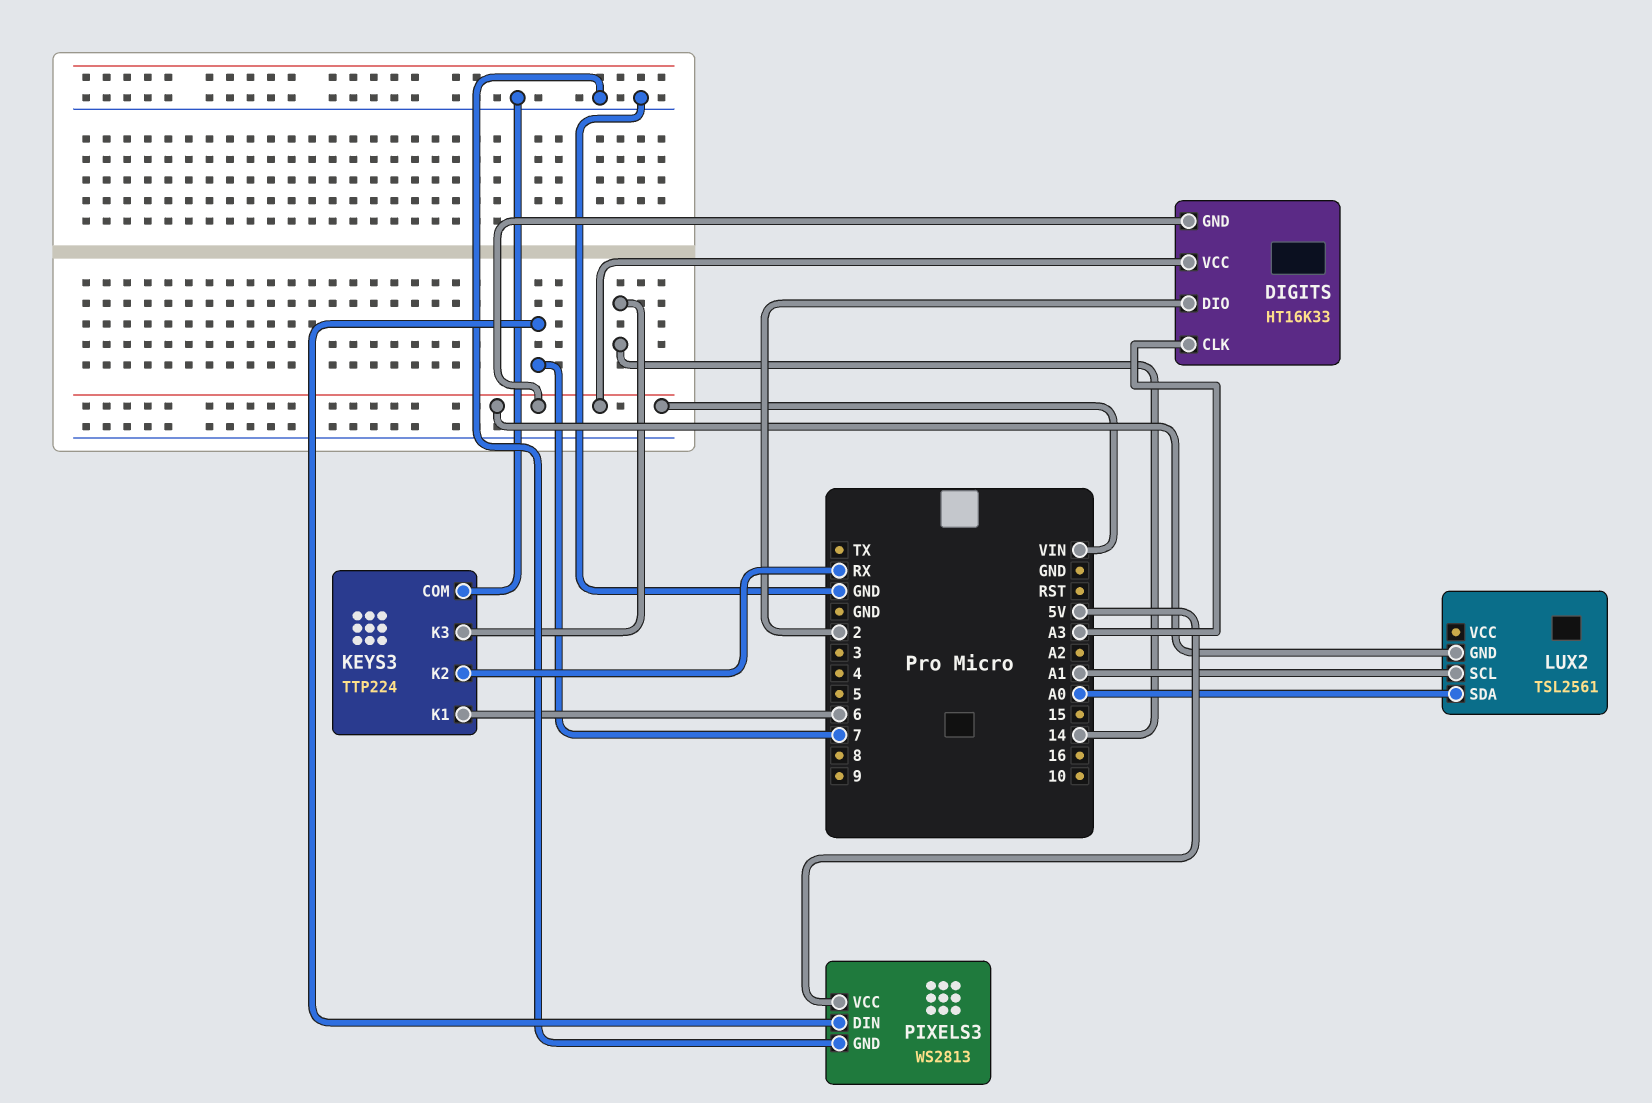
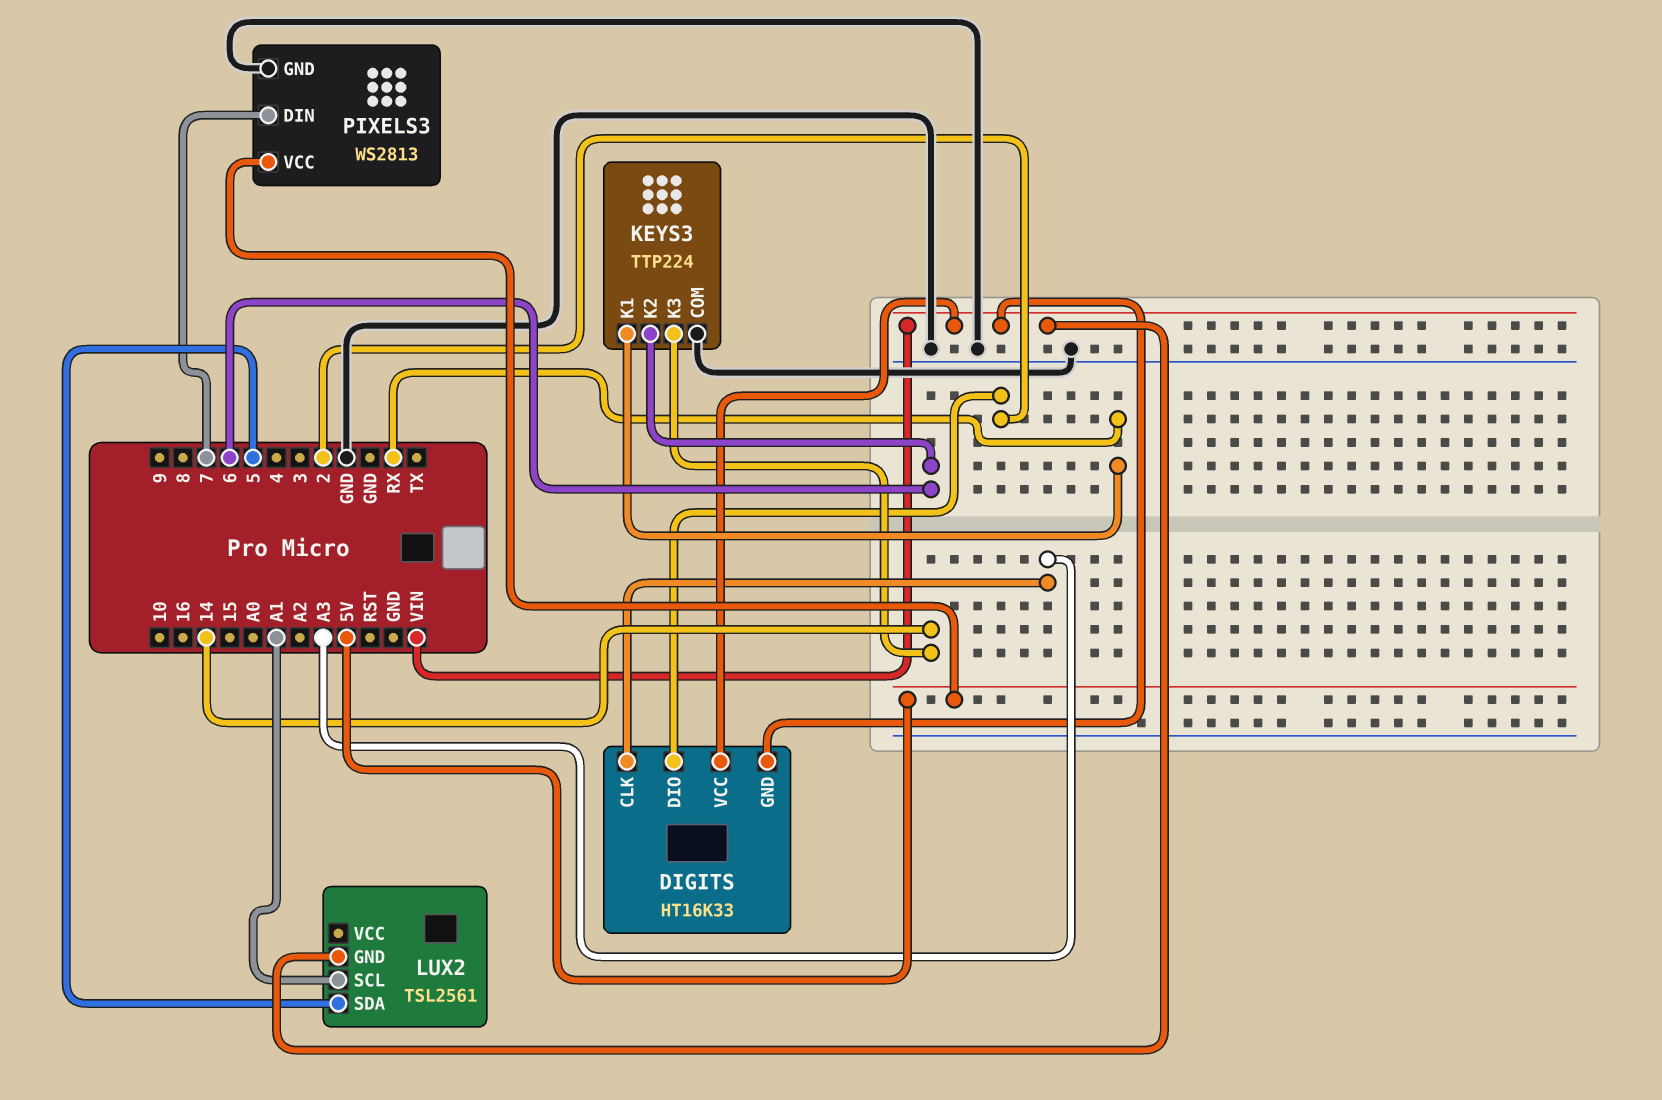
KEYS3 pin K1: 6 -> RX
KEYS3 pin K2: RX -> 6
LUX2 pin SDA: A0 -> 5

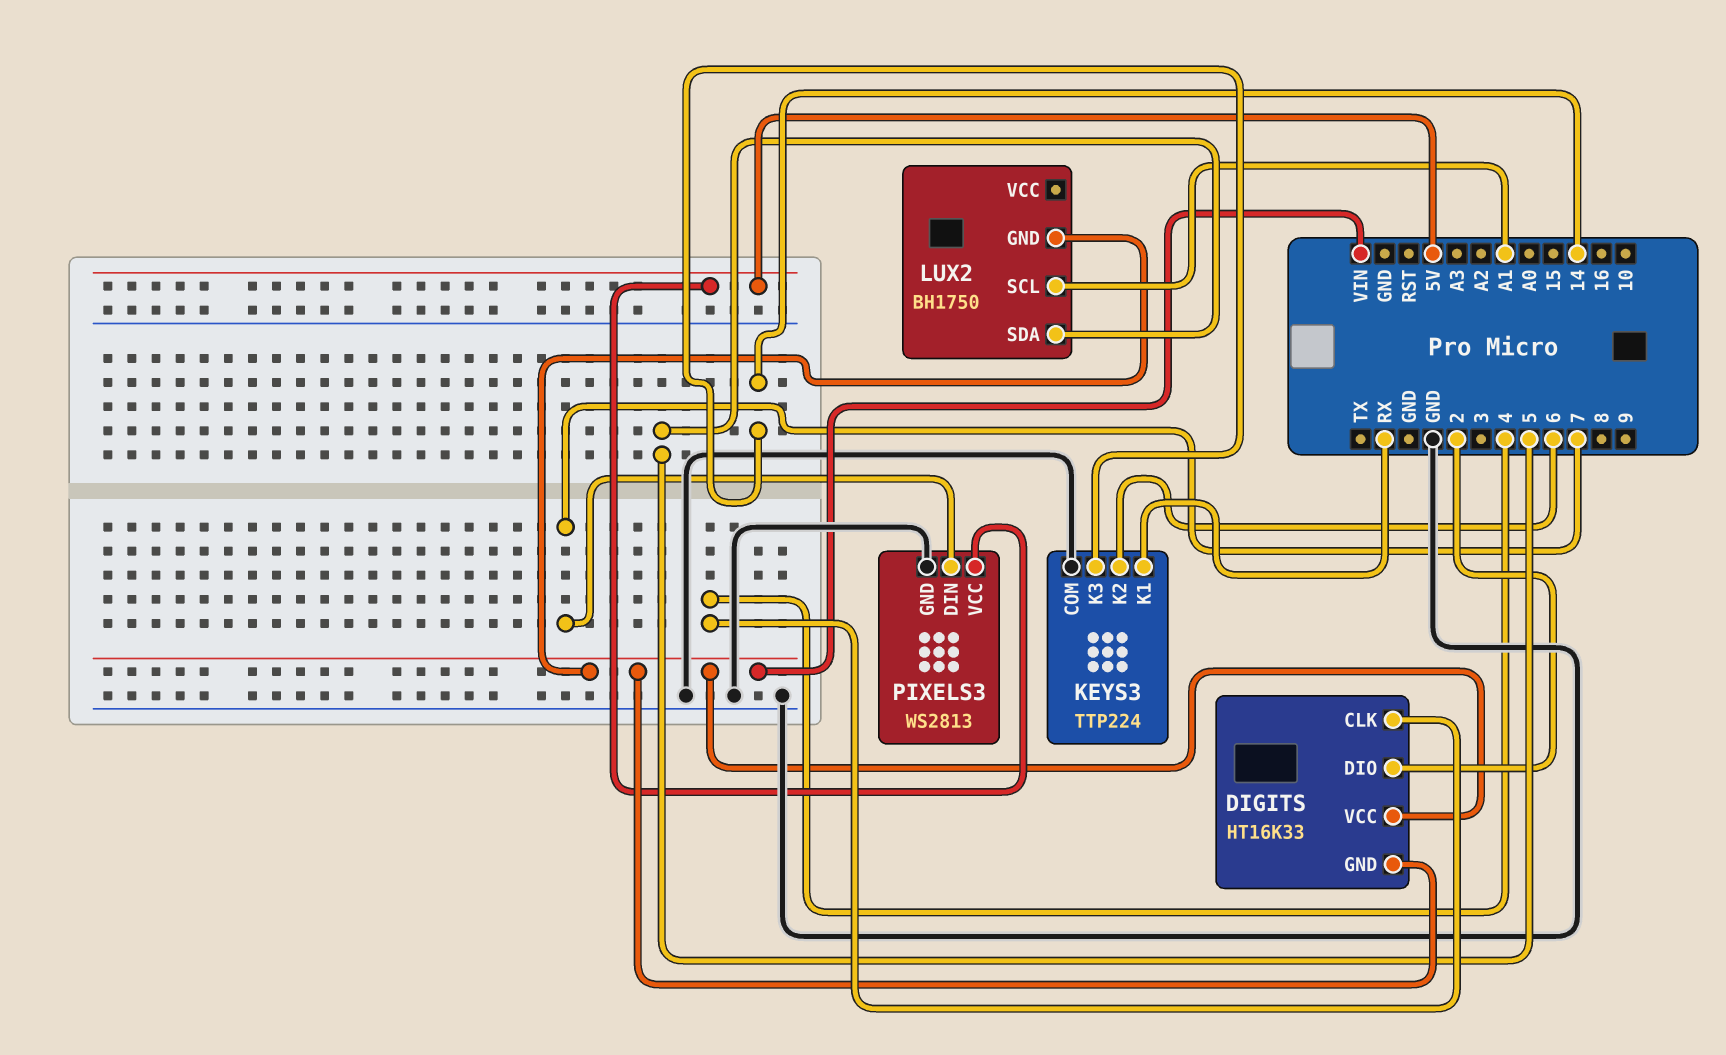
DIGITS pin CLK: A3 -> 4
LUX2: TSL2561 -> BH1750

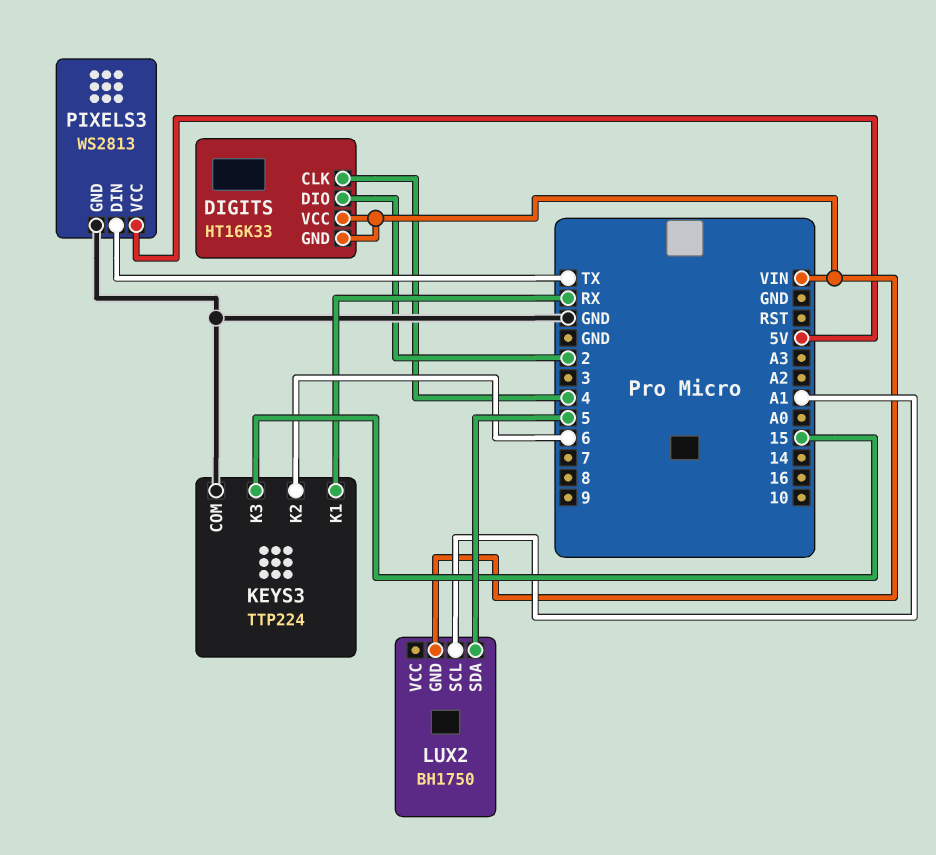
KEYS3 pin K3: 14 -> 15
PIXELS3 pin DIN: 7 -> TX

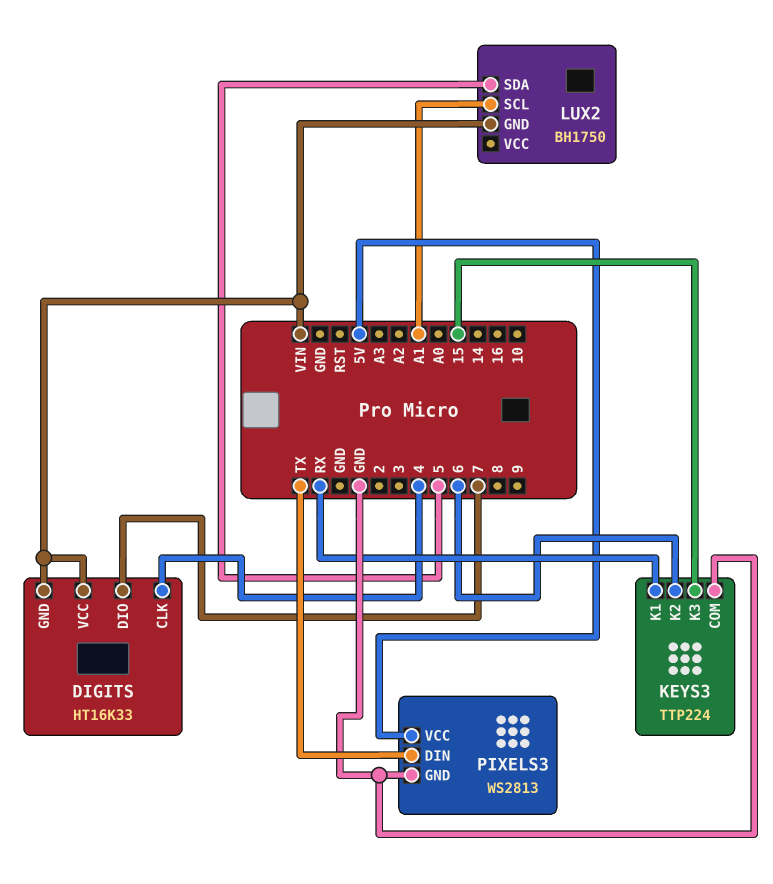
DIGITS pin DIO: 2 -> 7

